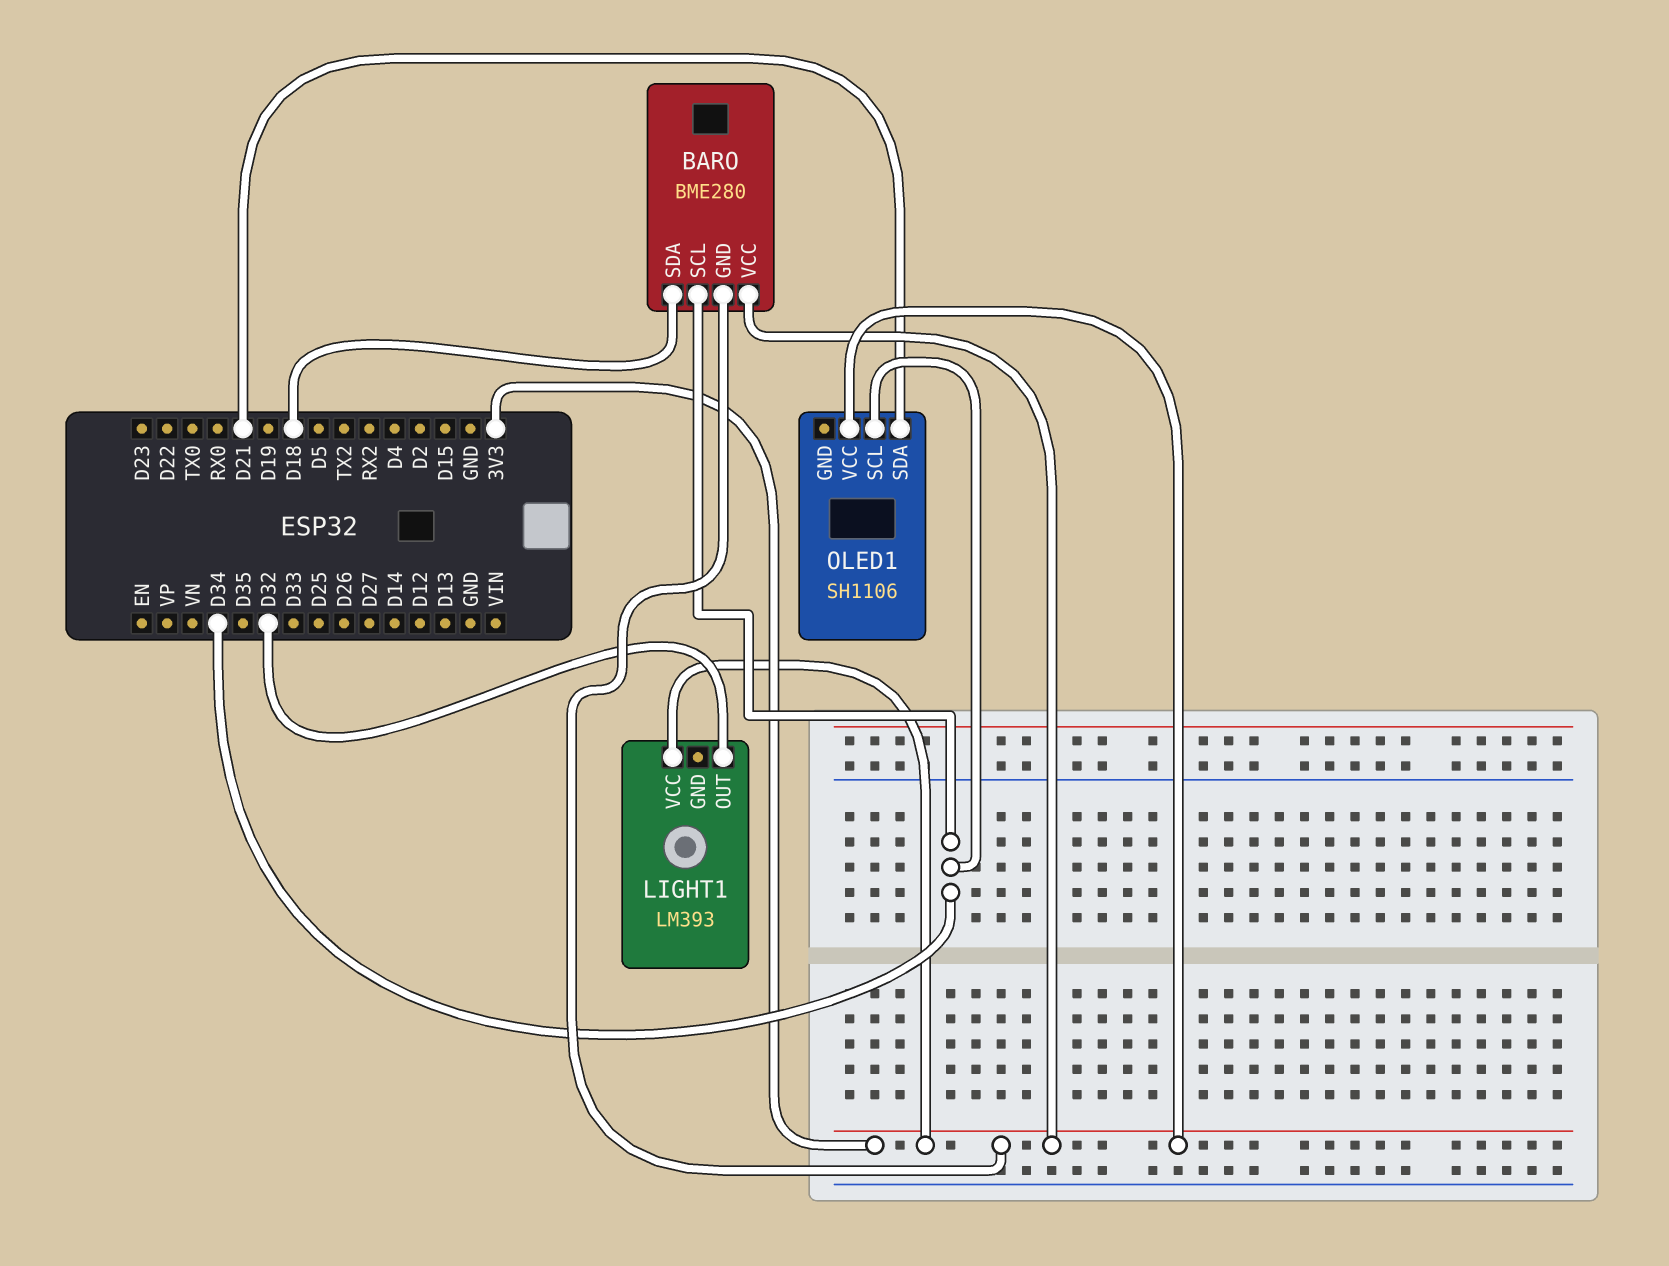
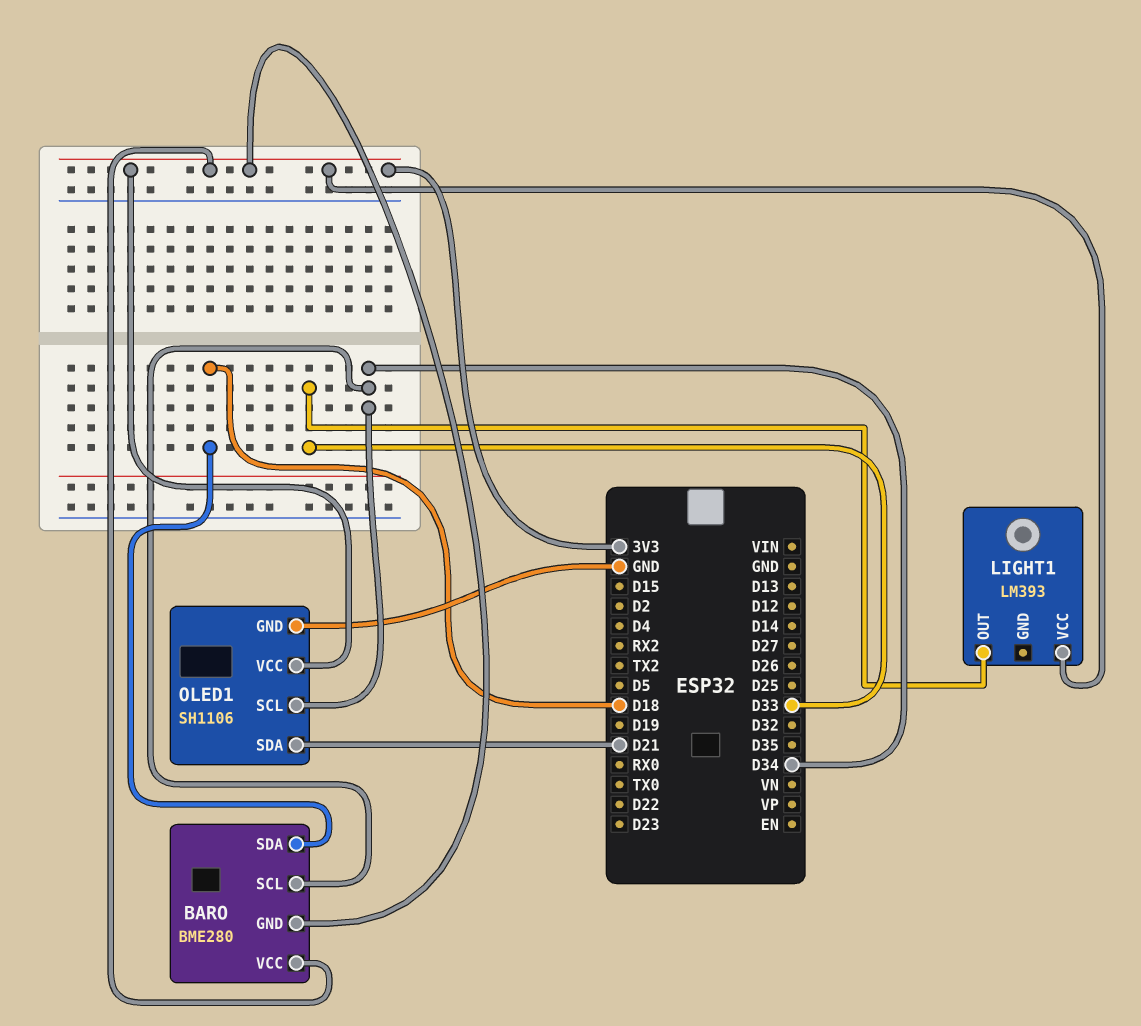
LIGHT1 pin OUT: D32 -> D33
OLED1 pin GND: none -> GND

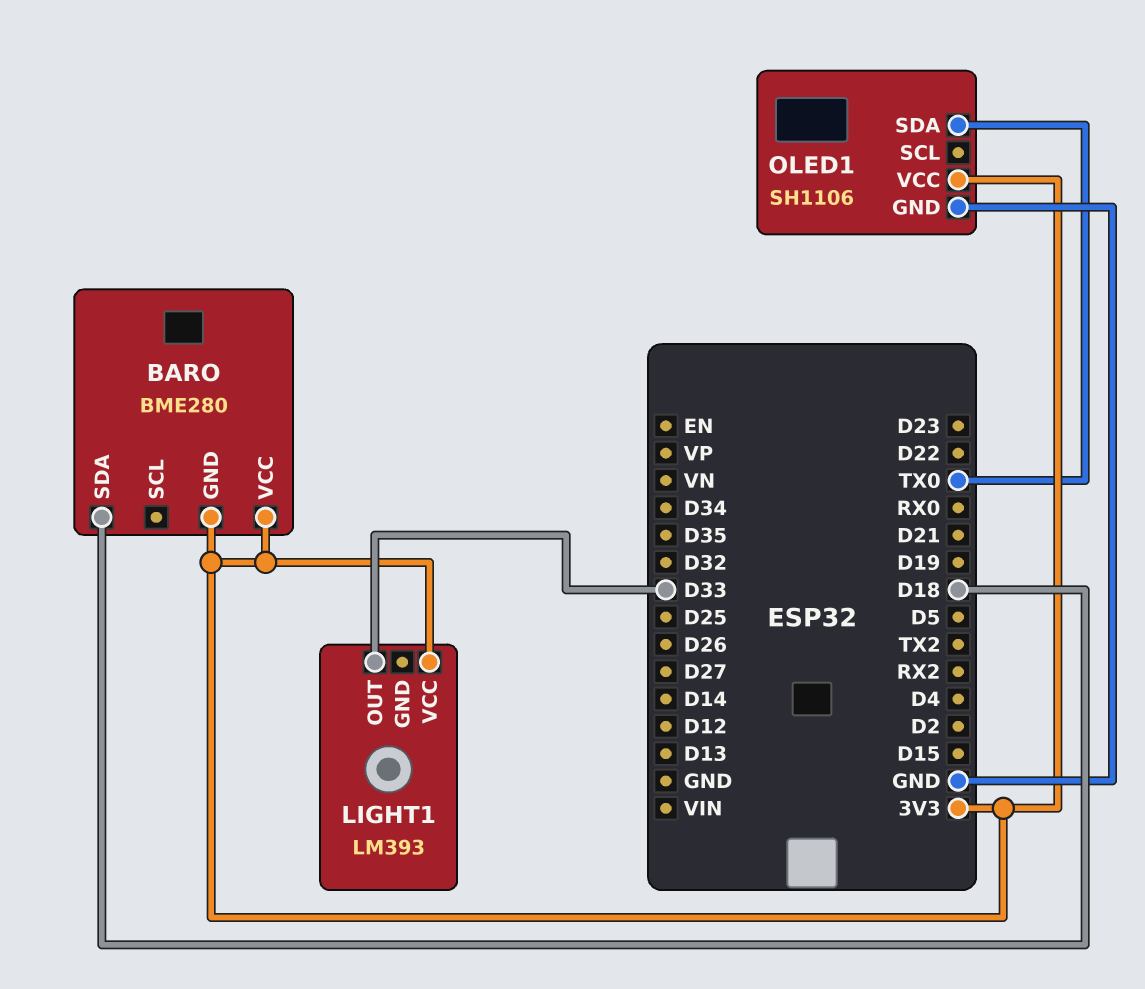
BARO pin SCL: D34 -> none
OLED1 pin SCL: D34 -> none
OLED1 pin SDA: D21 -> TX0

